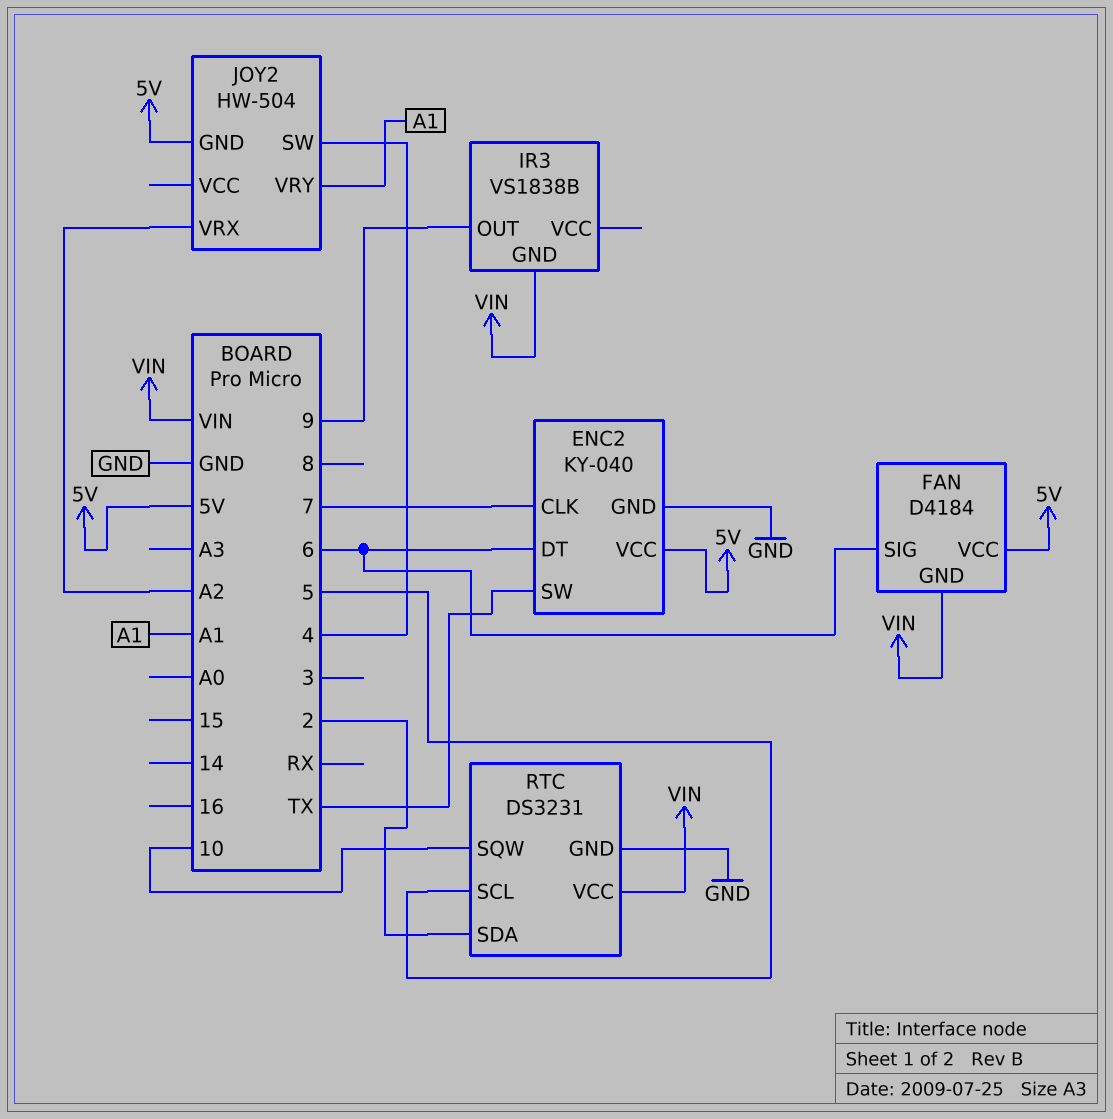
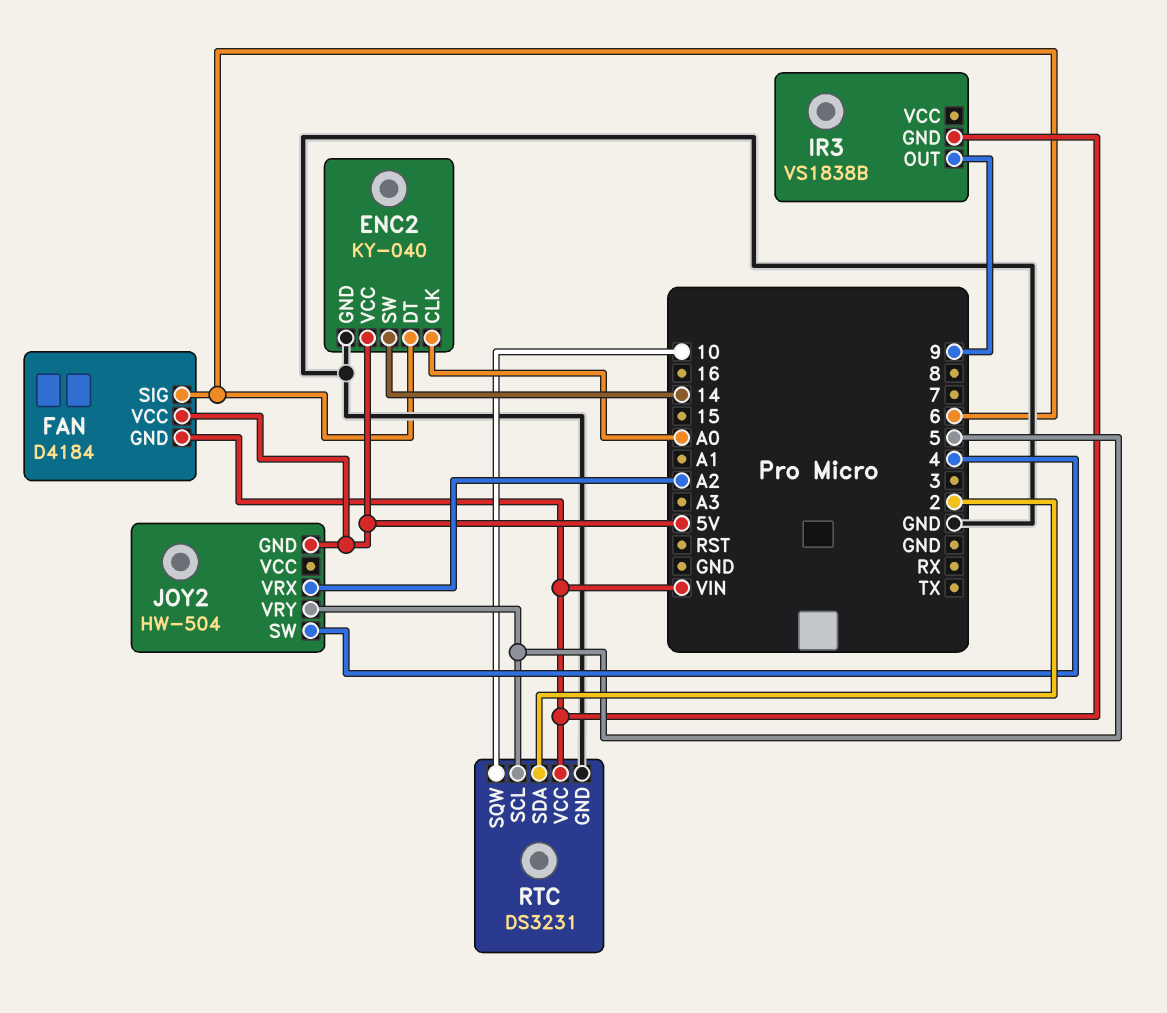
ENC2 pin CLK: 7 -> A0
ENC2 pin SW: TX -> 14
JOY2 pin VRY: A1 -> 5

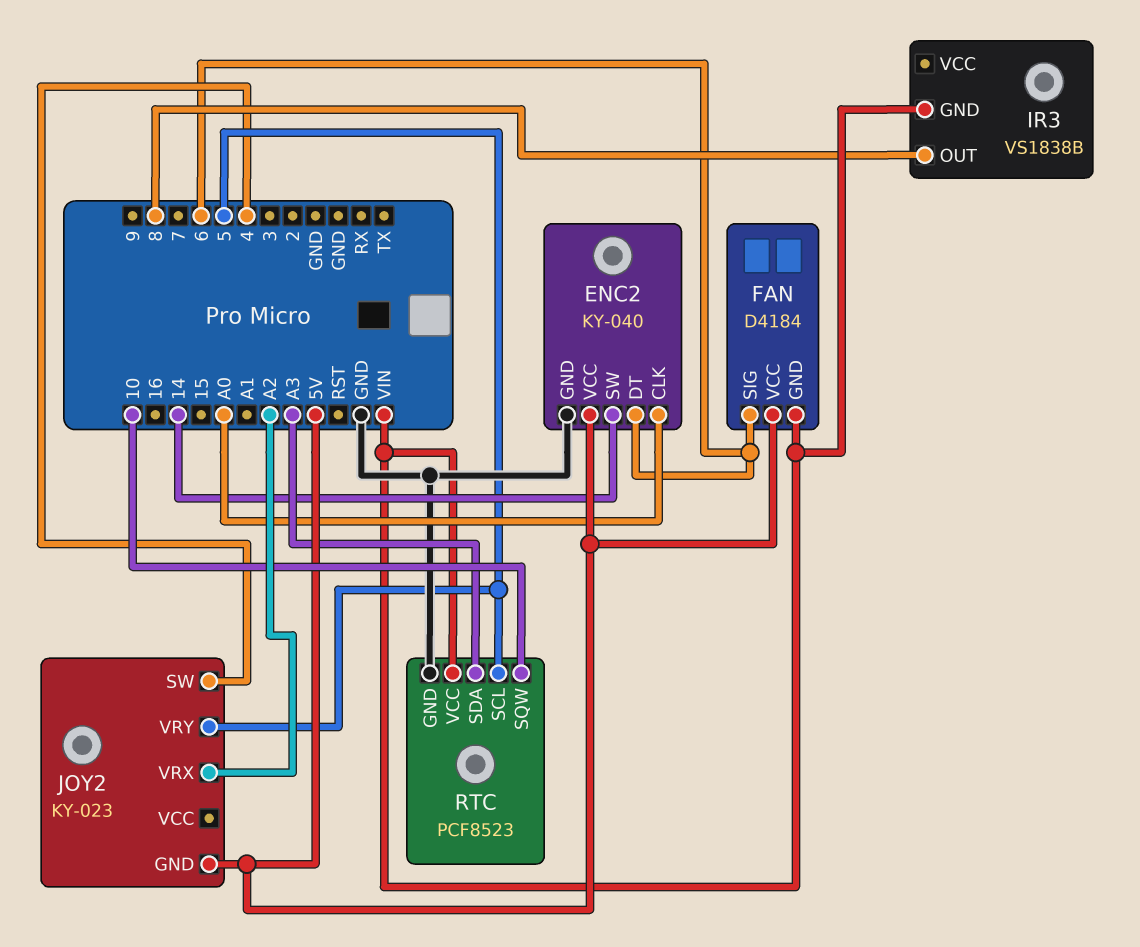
IR3 pin OUT: 9 -> 8
JOY2: HW-504 -> KY-023
RTC: DS3231 -> PCF8523
RTC pin SDA: 2 -> A3

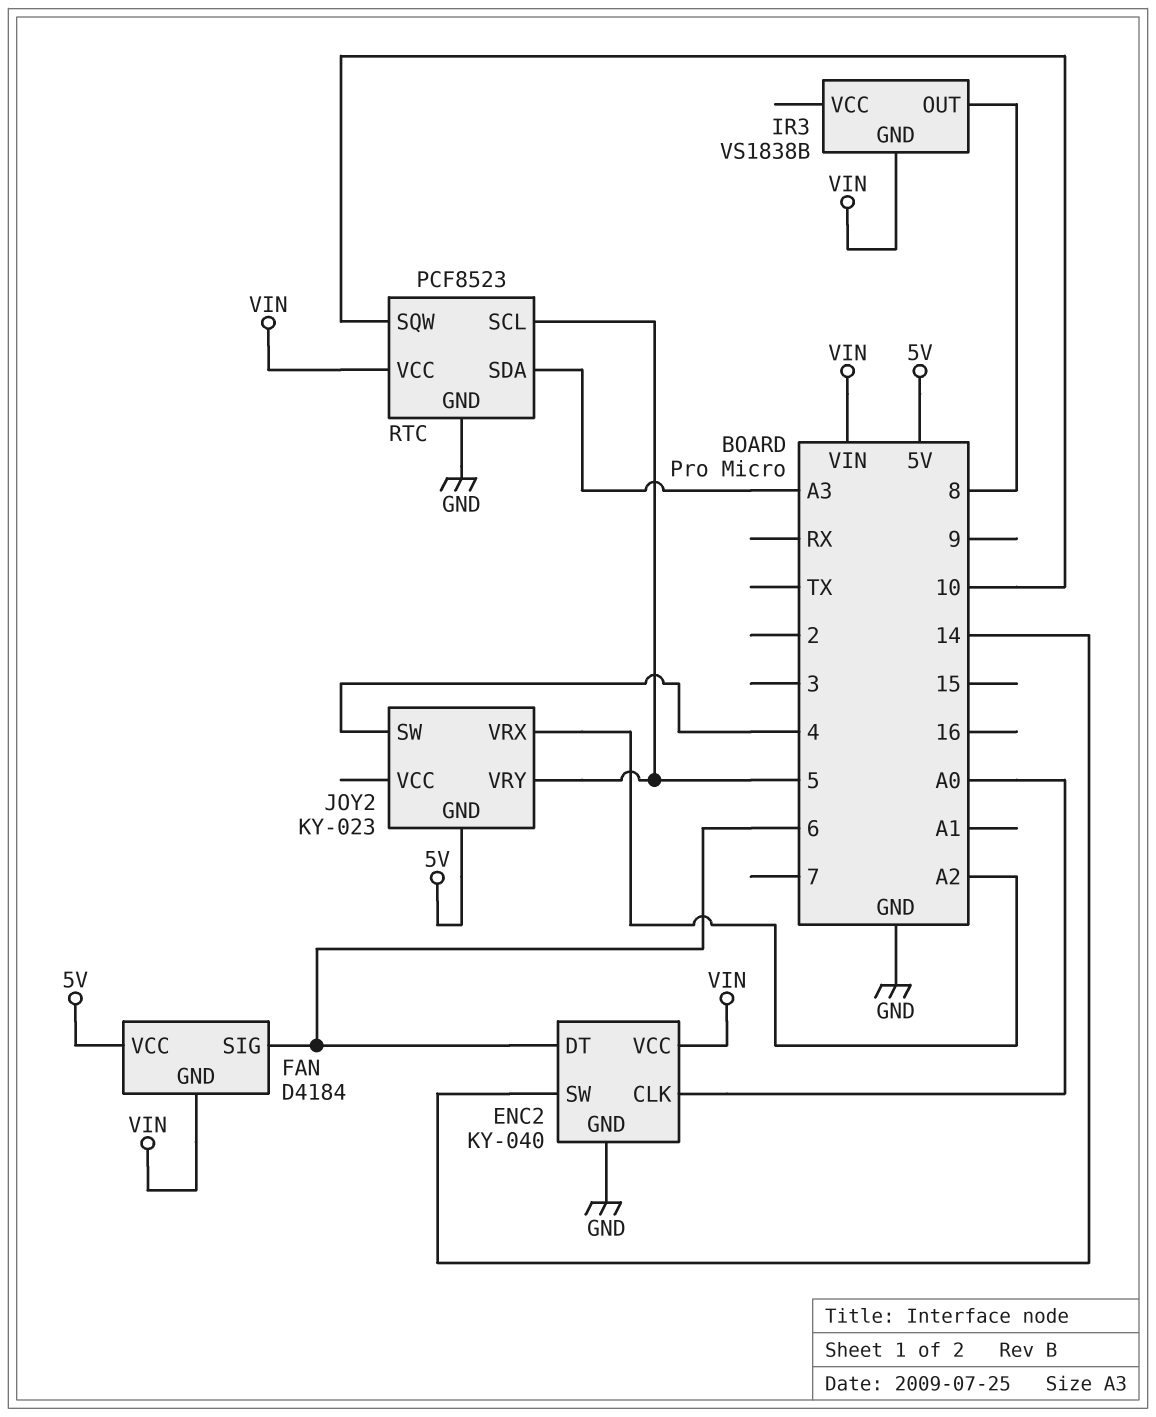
ENC2 pin VCC: 5V -> VIN

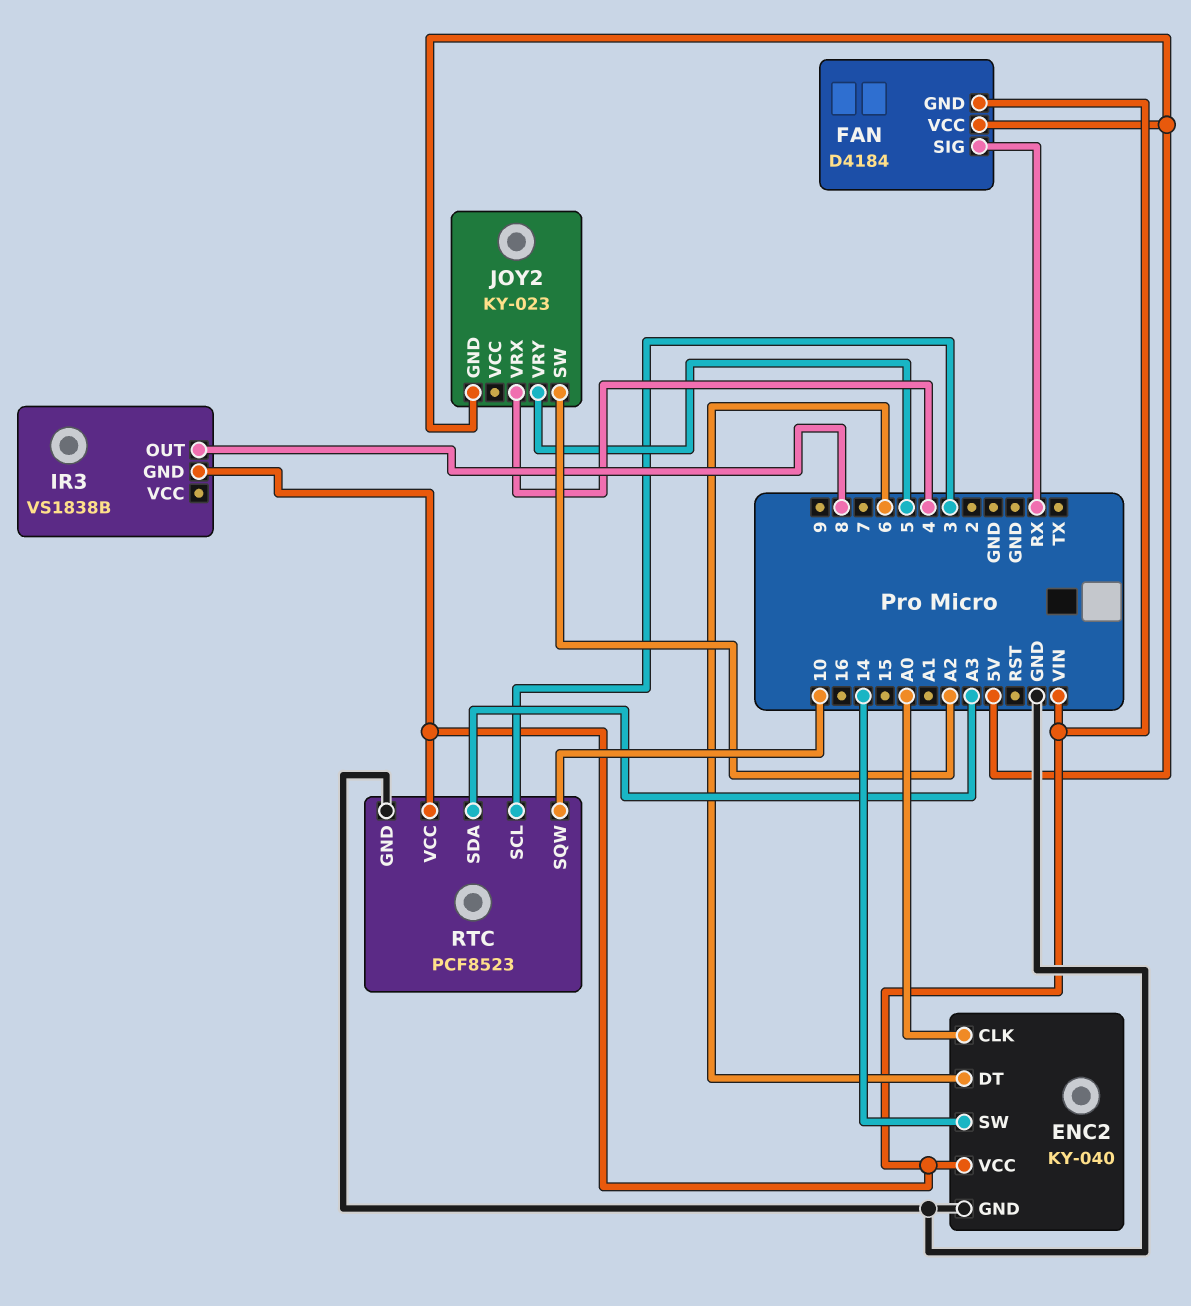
FAN pin SIG: 6 -> RX
JOY2 pin SW: 4 -> A2
JOY2 pin VRX: A2 -> 4
RTC pin SCL: 5 -> 3

